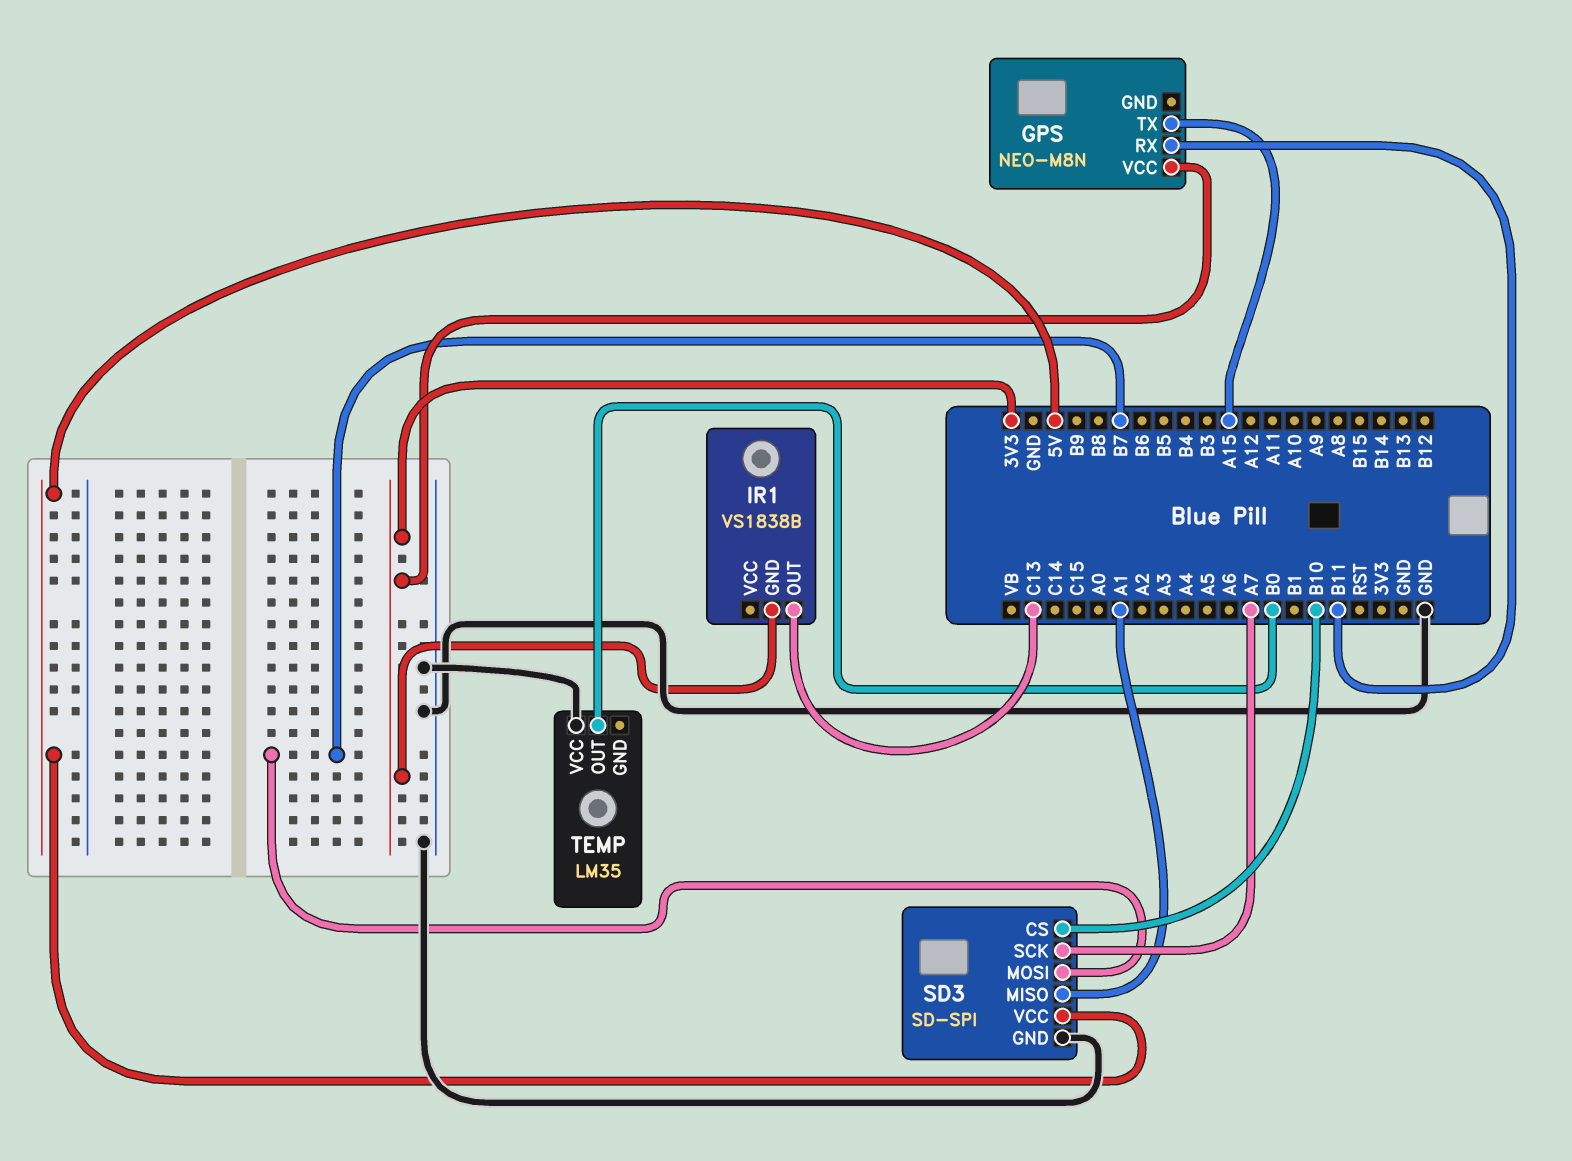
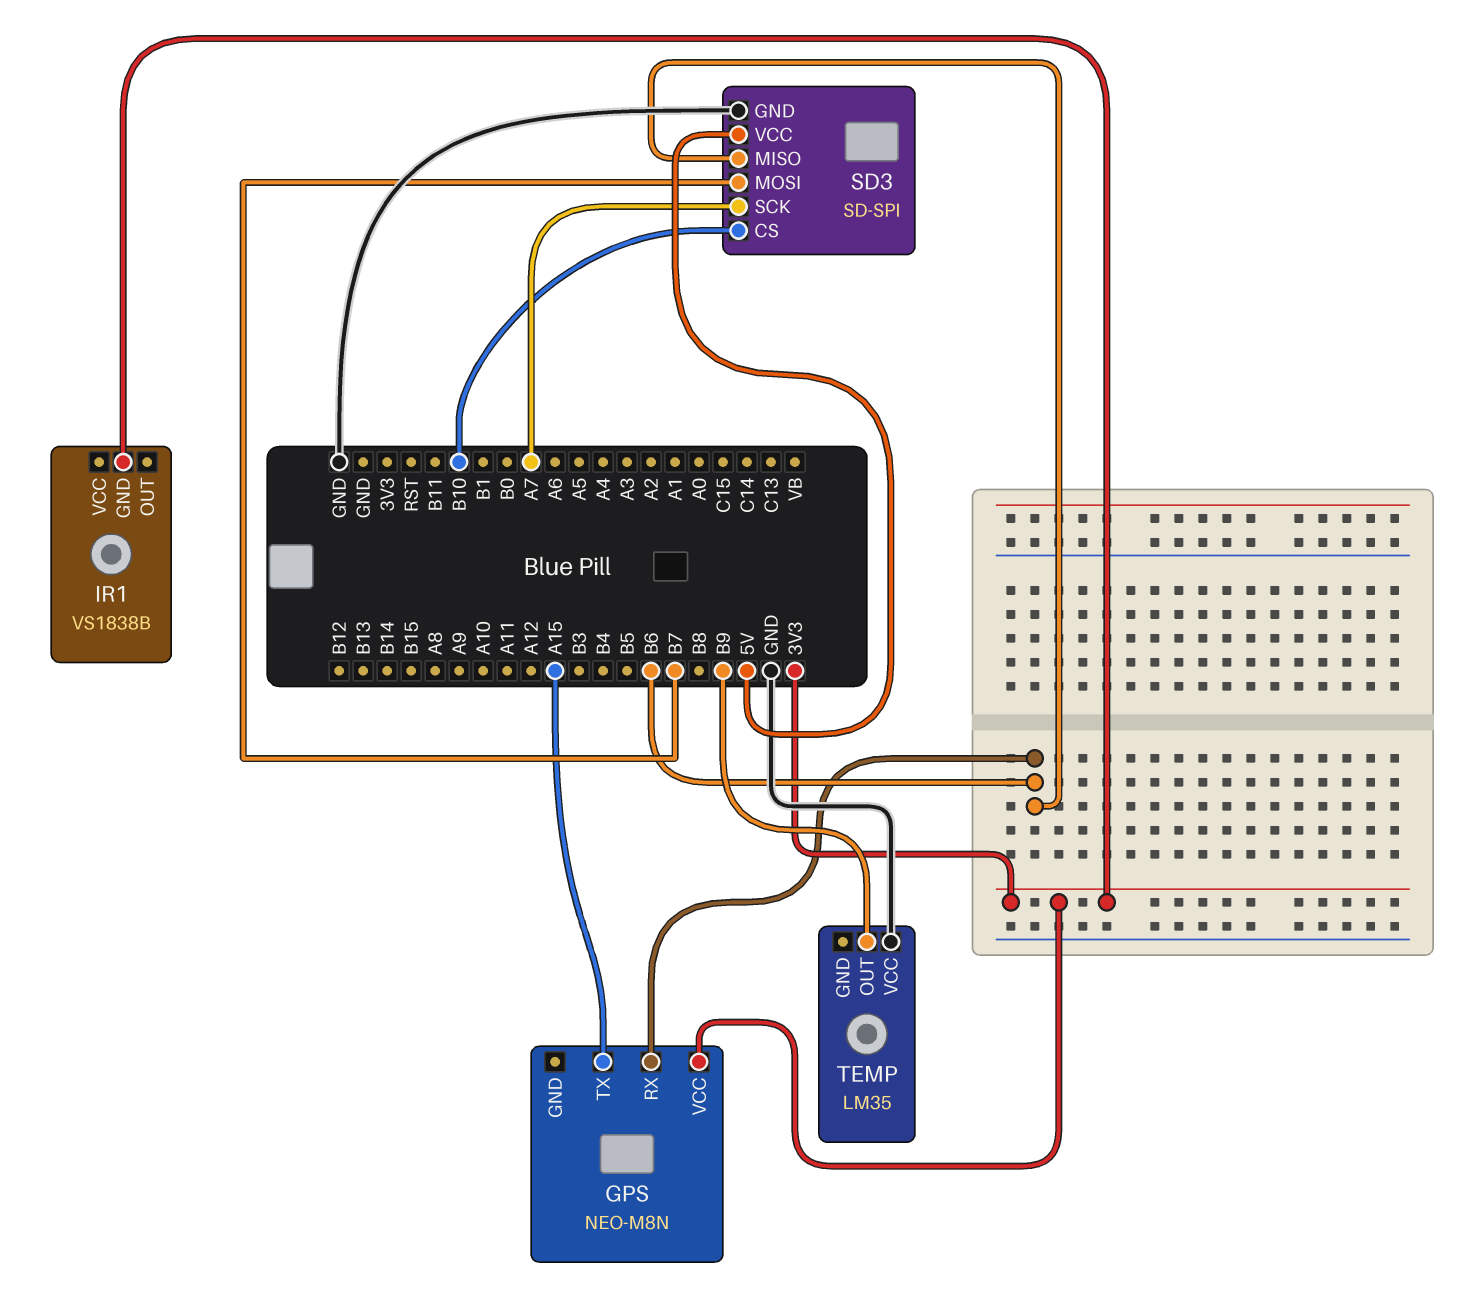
GPS pin RX: B11 -> B6
IR1 pin OUT: C13 -> none
SD3 pin MISO: A1 -> B6
TEMP pin OUT: B0 -> B9

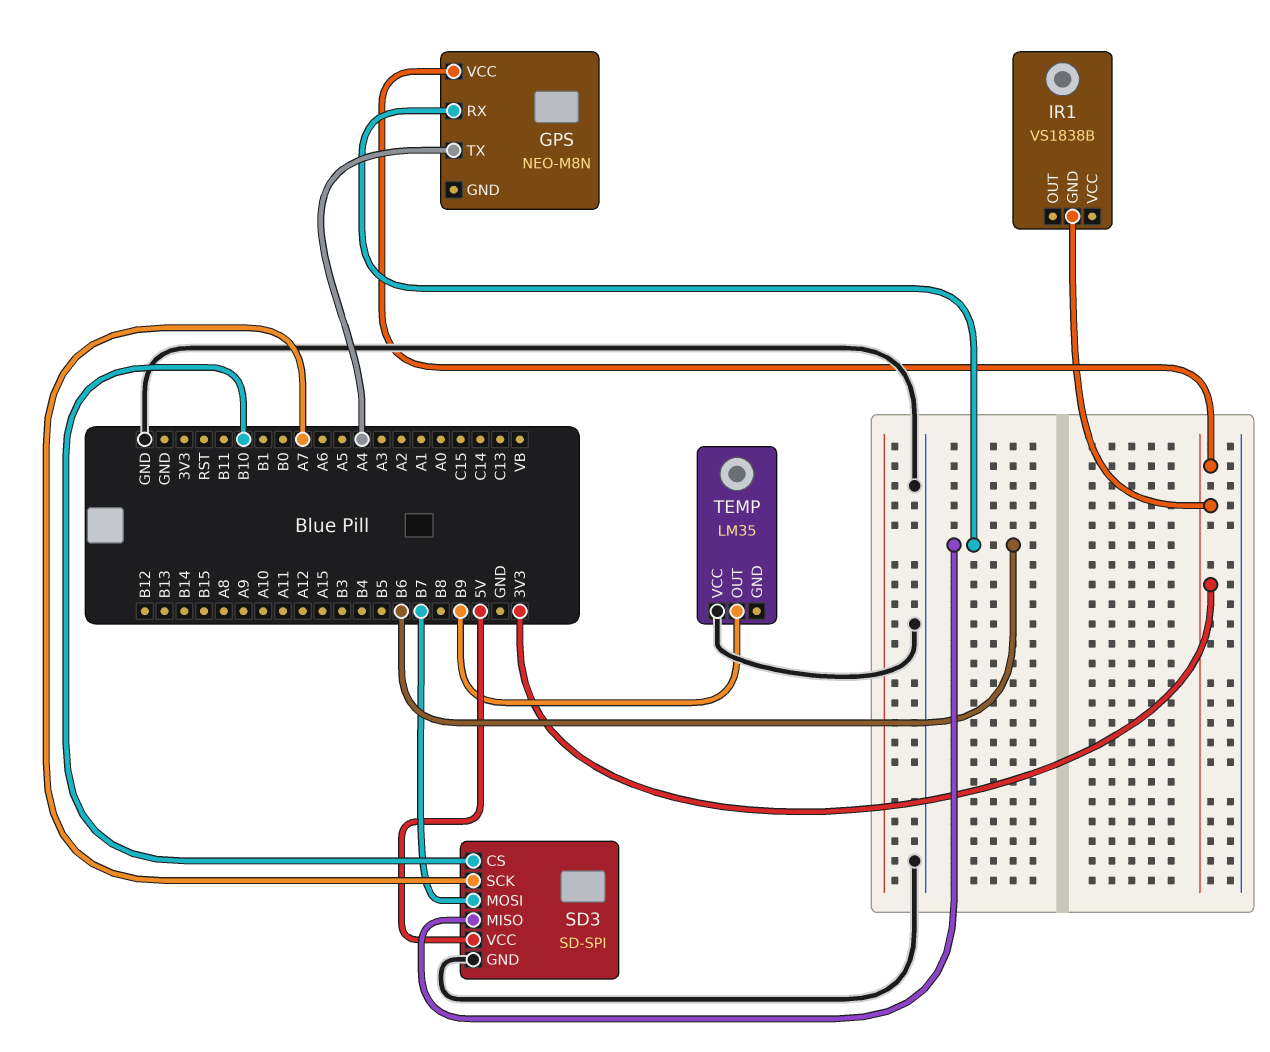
GPS pin TX: A15 -> A4

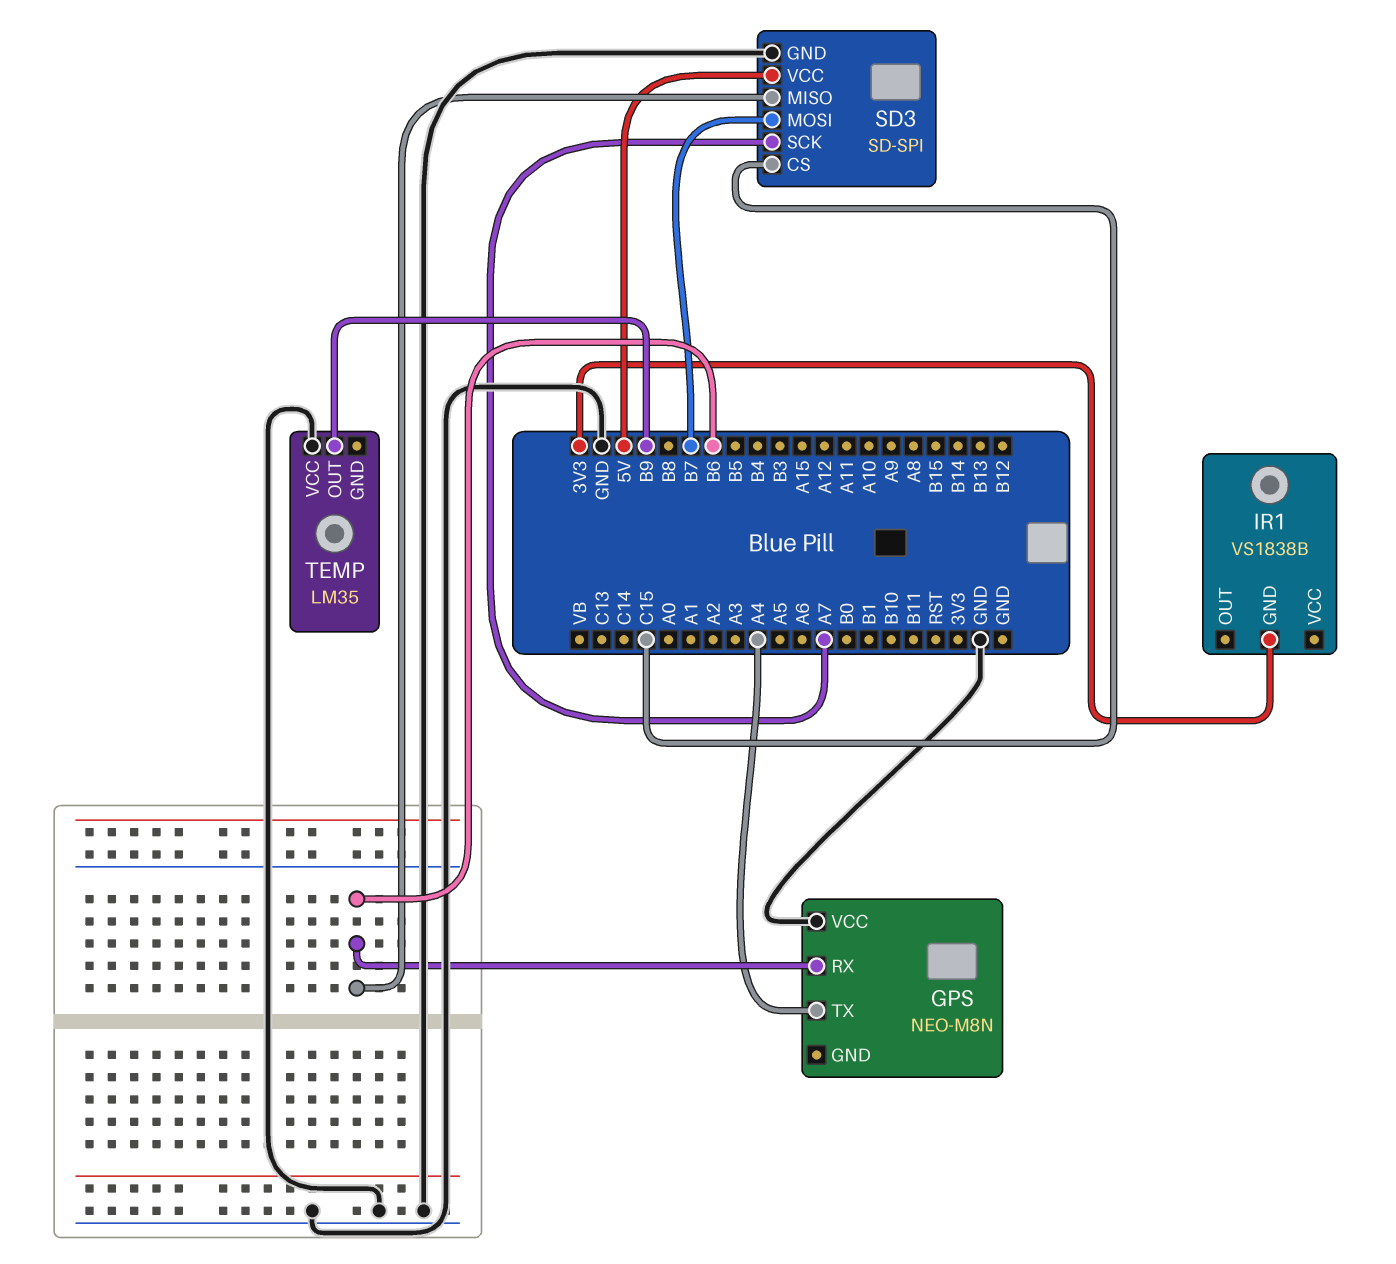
GPS pin VCC: 3V3 -> GND
SD3 pin CS: B10 -> C15

